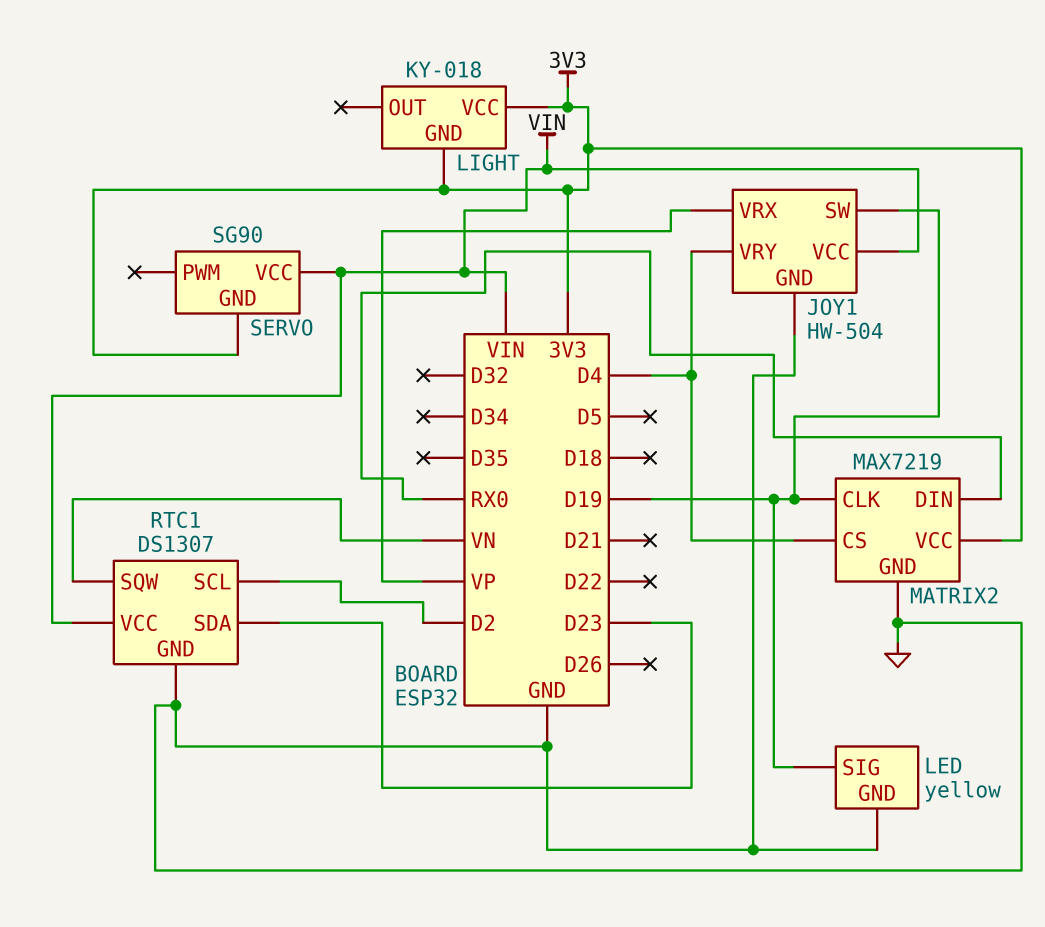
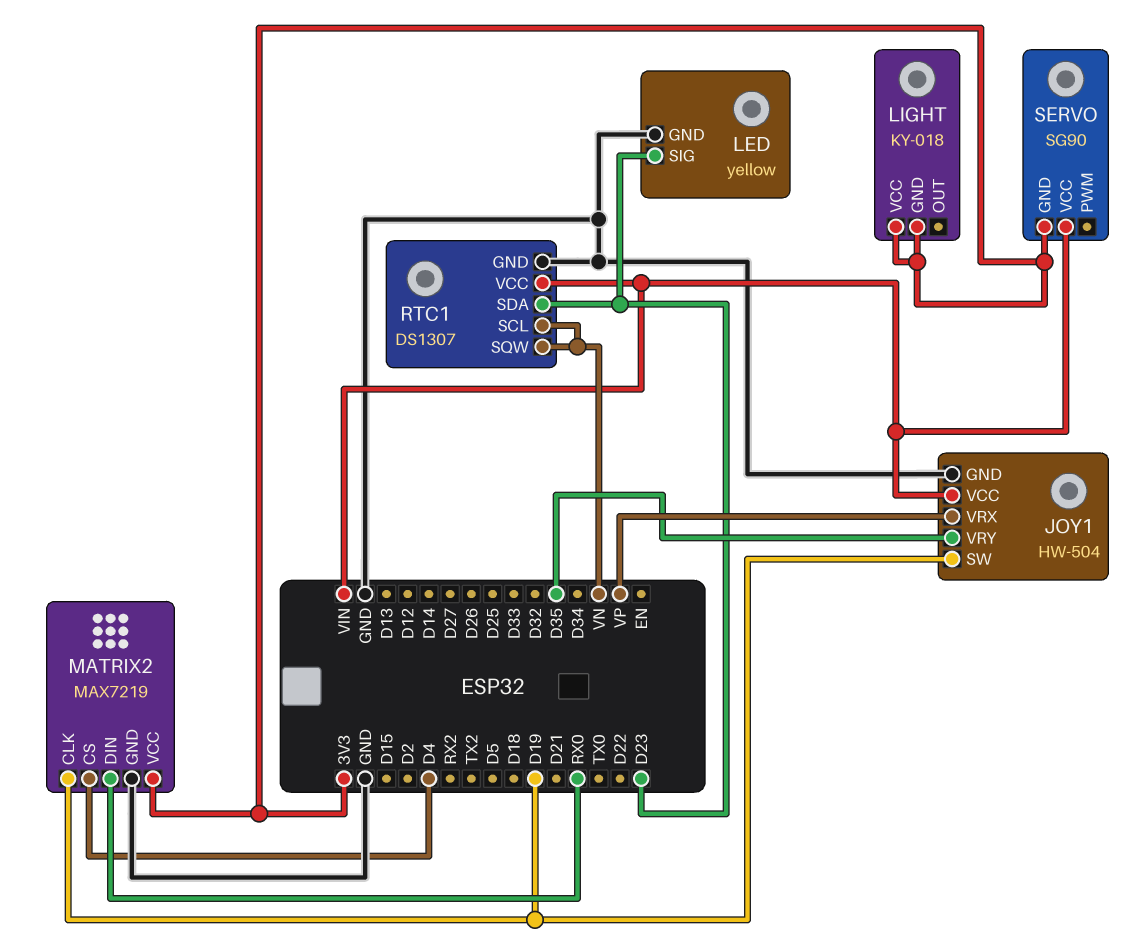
JOY1 pin VRY: D4 -> D35
LED pin SIG: D19 -> D23
RTC1 pin SCL: D2 -> VN

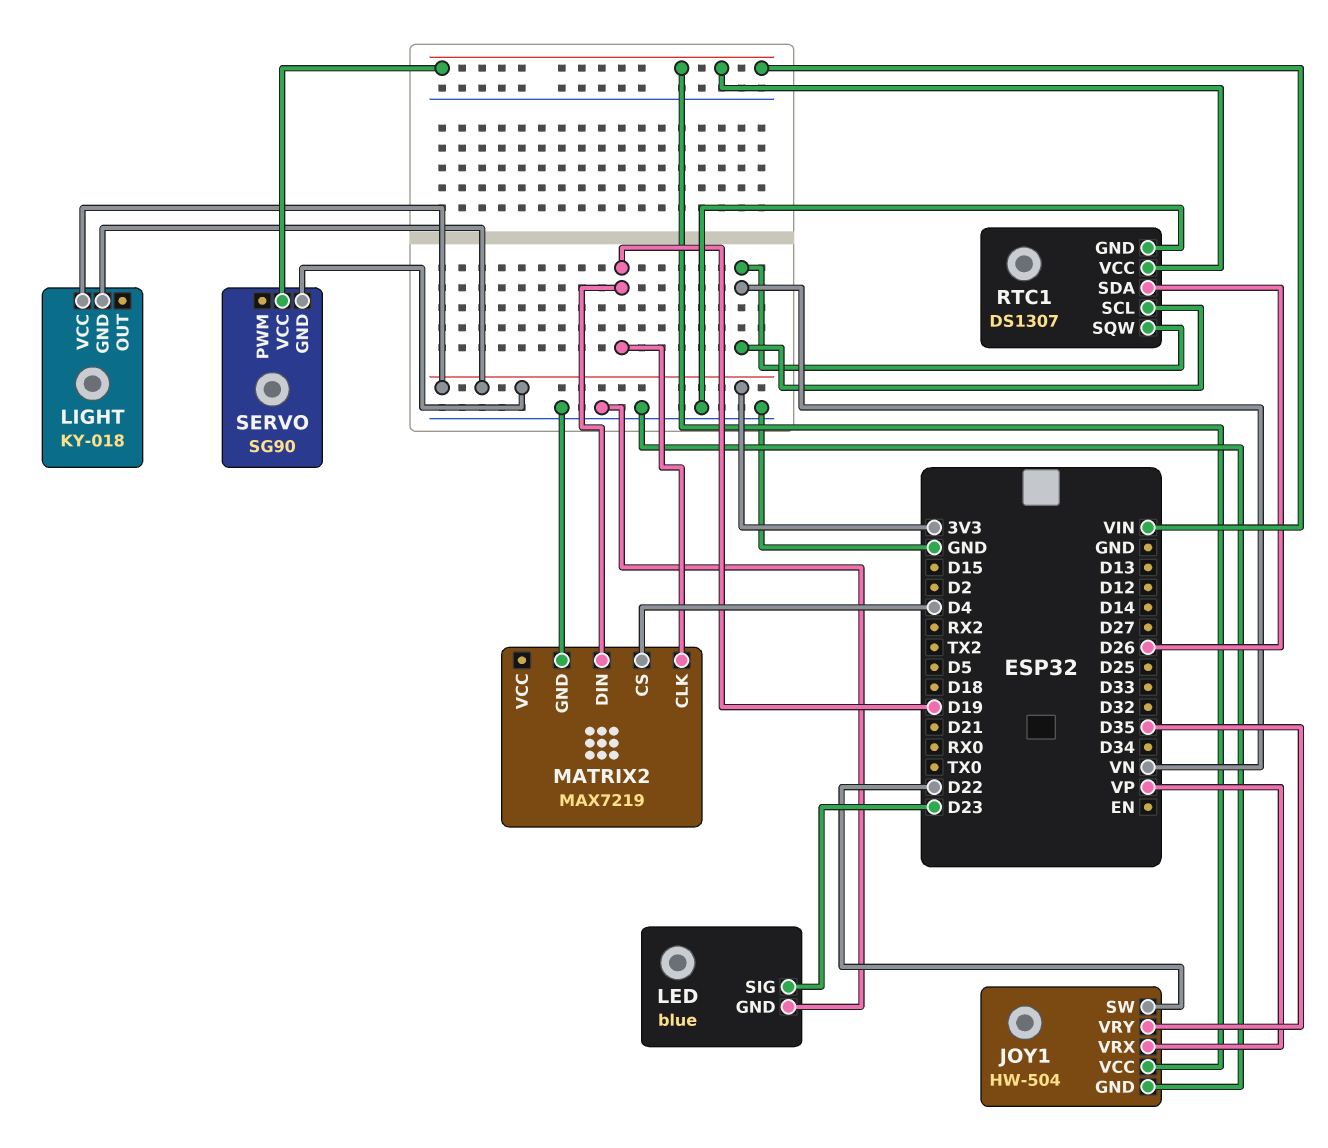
JOY1 pin SW: D19 -> D22
LED: yellow -> blue
MATRIX2 pin DIN: RX0 -> D19
MATRIX2 pin VCC: 3V3 -> none
RTC1 pin SDA: D23 -> D26

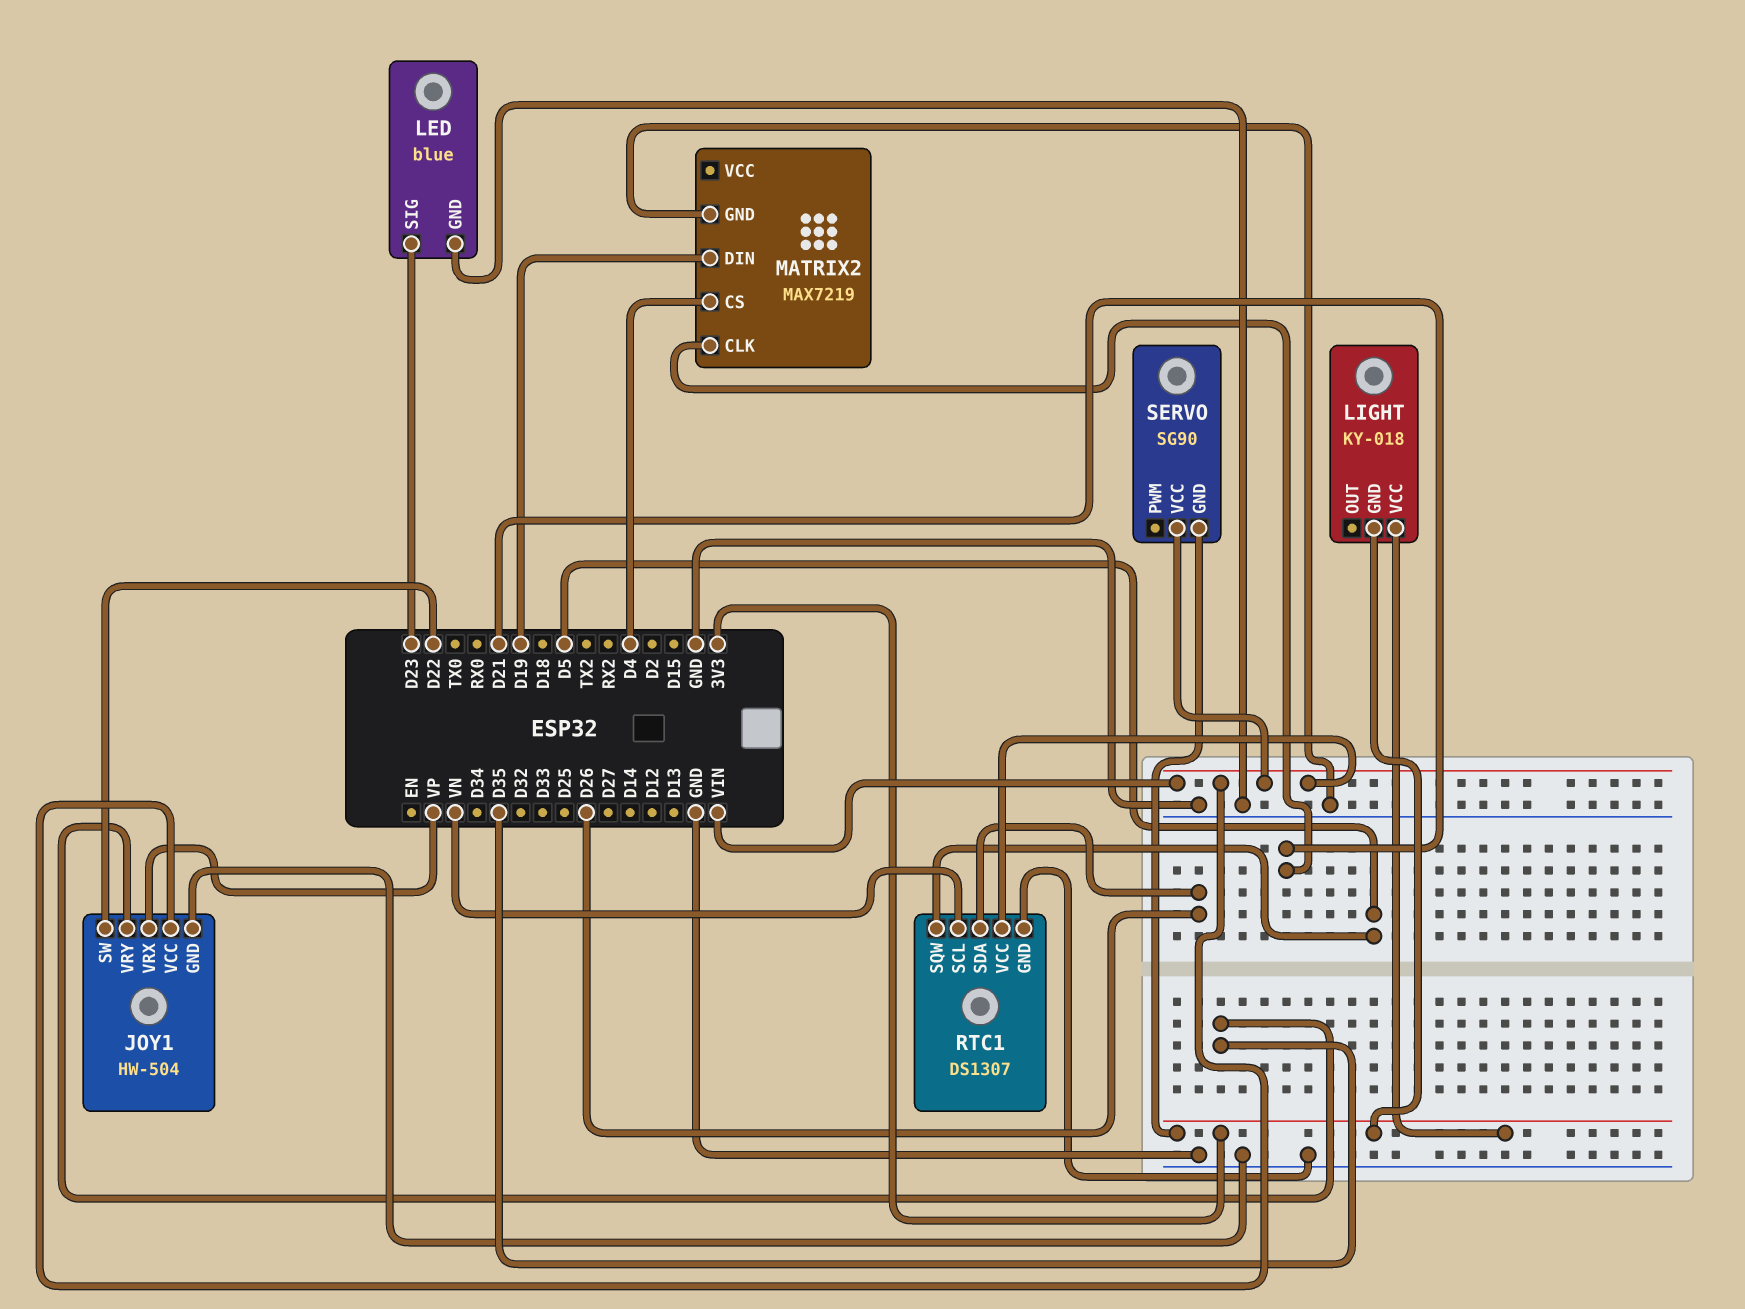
MATRIX2 pin CLK: D19 -> D21
RTC1 pin SQW: VN -> D5

